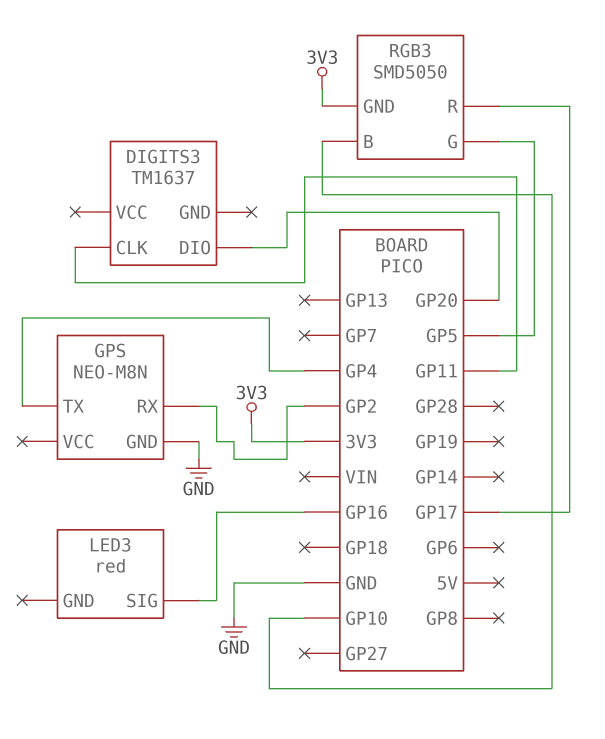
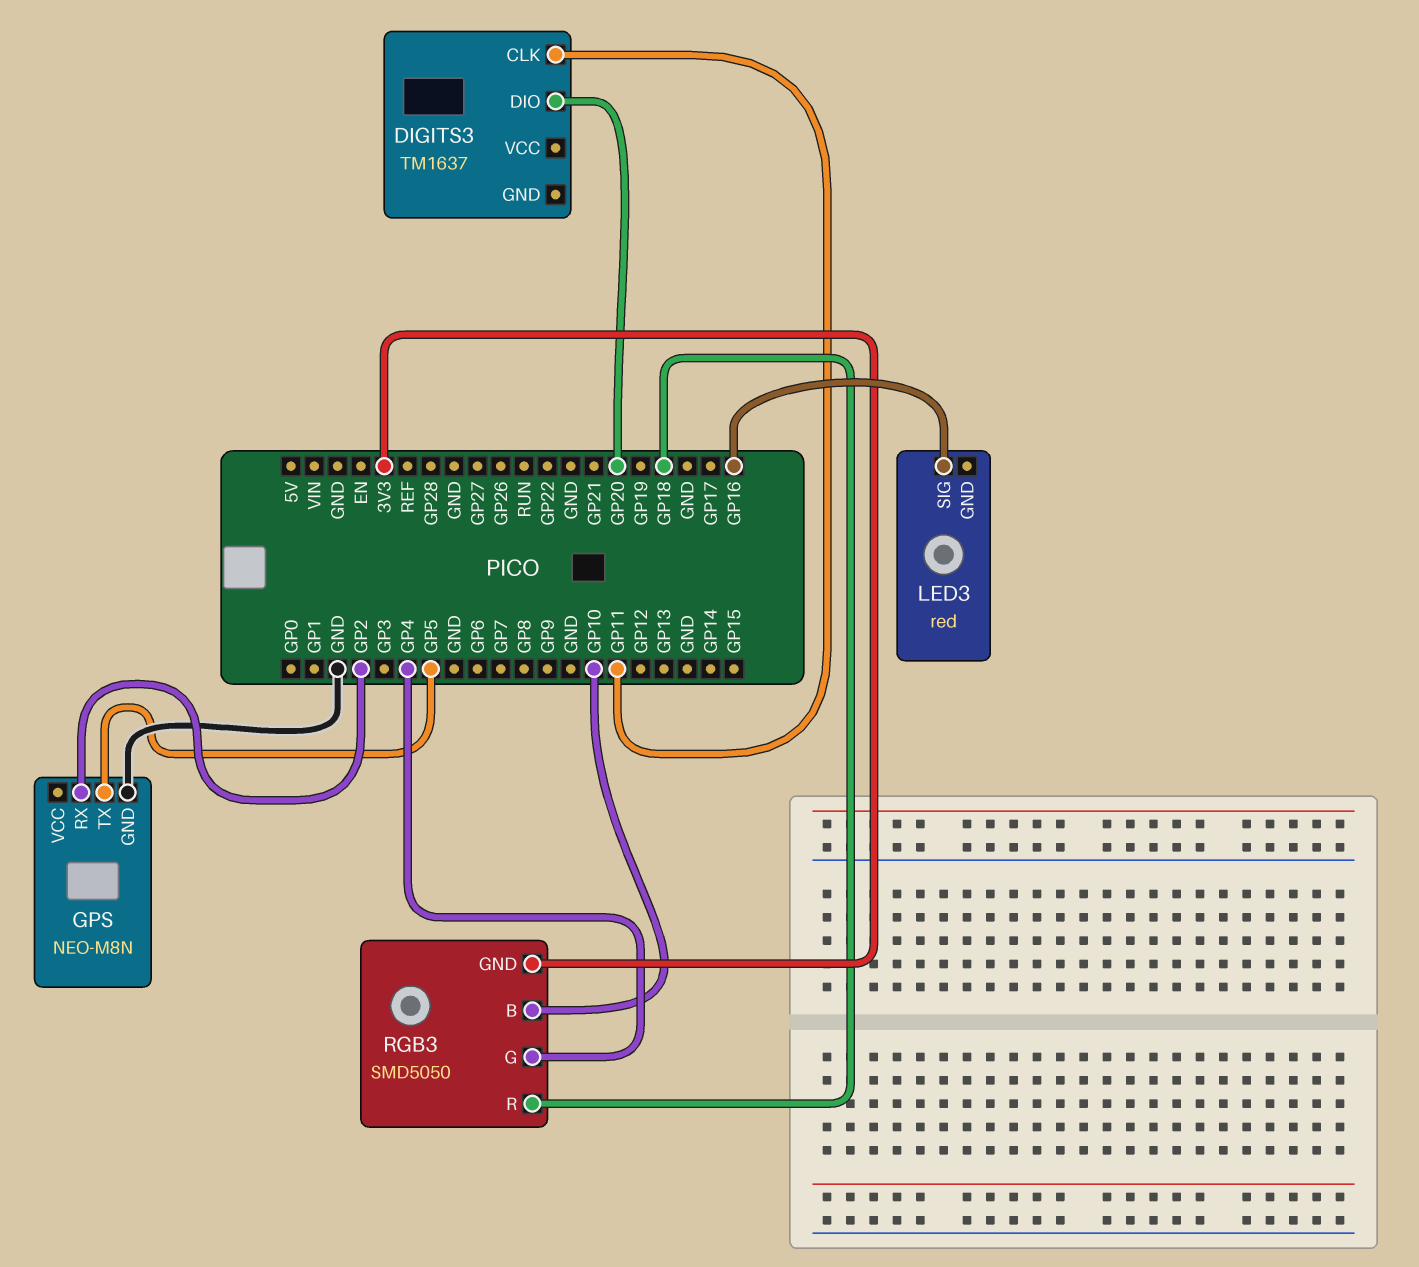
GPS pin TX: GP4 -> GP5
RGB3 pin G: GP5 -> GP4
RGB3 pin R: GP17 -> GP18

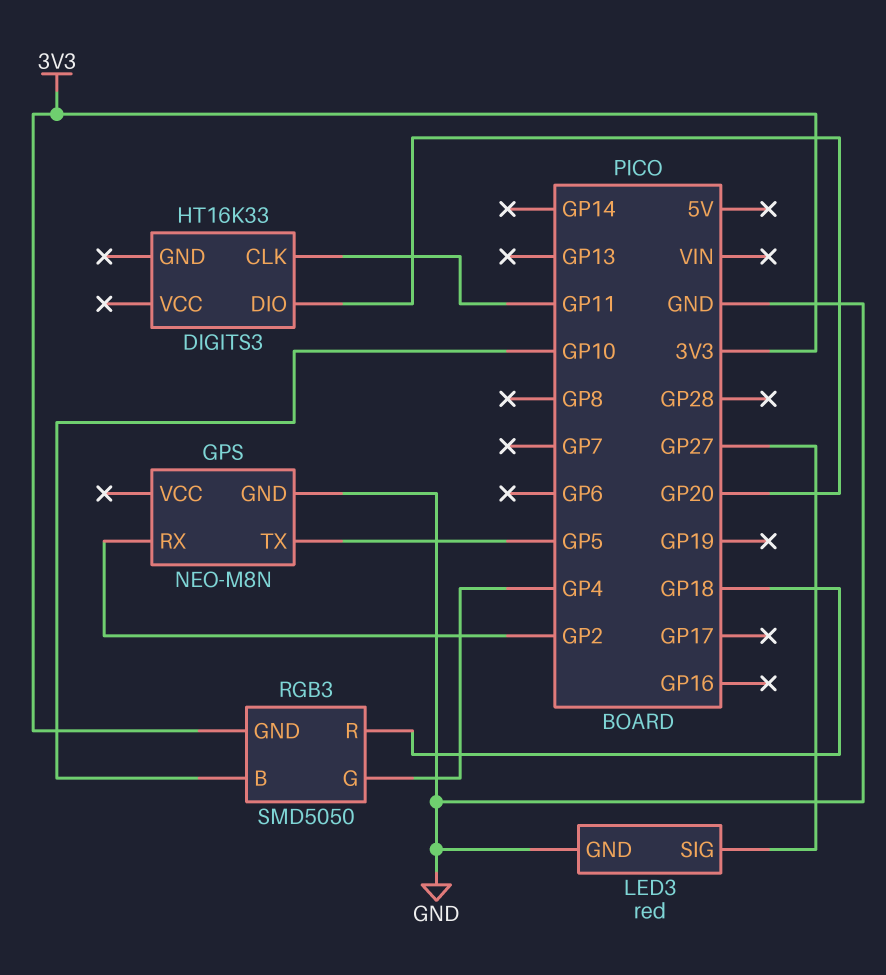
DIGITS3: TM1637 -> HT16K33
LED3 pin GND: none -> GND
LED3 pin SIG: GP16 -> GP27

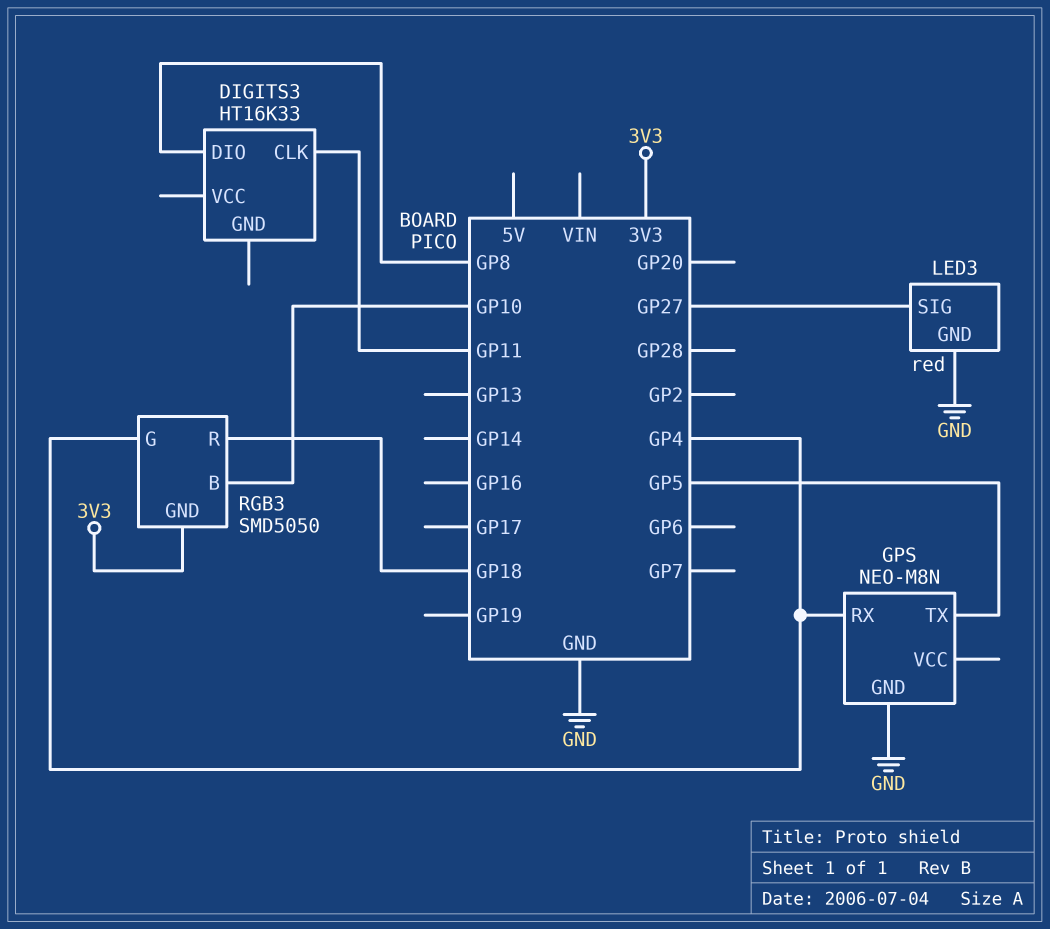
DIGITS3 pin DIO: GP20 -> GP8
GPS pin RX: GP2 -> GP4

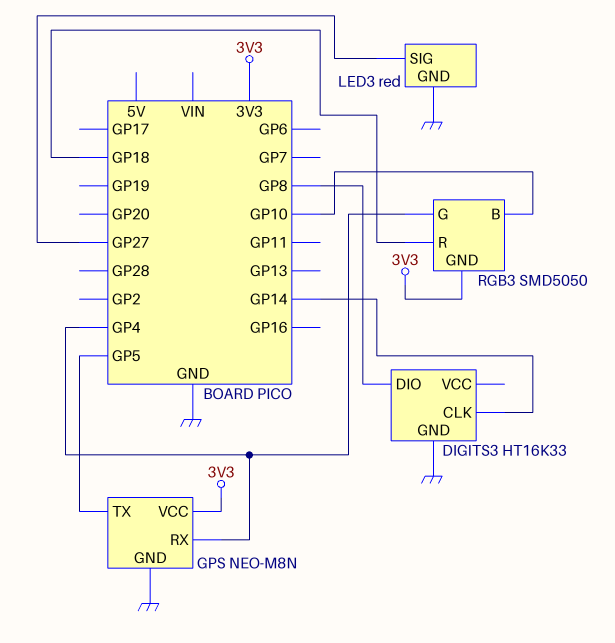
DIGITS3 pin CLK: GP11 -> GP14
DIGITS3 pin GND: none -> GND
GPS pin VCC: none -> 3V3

